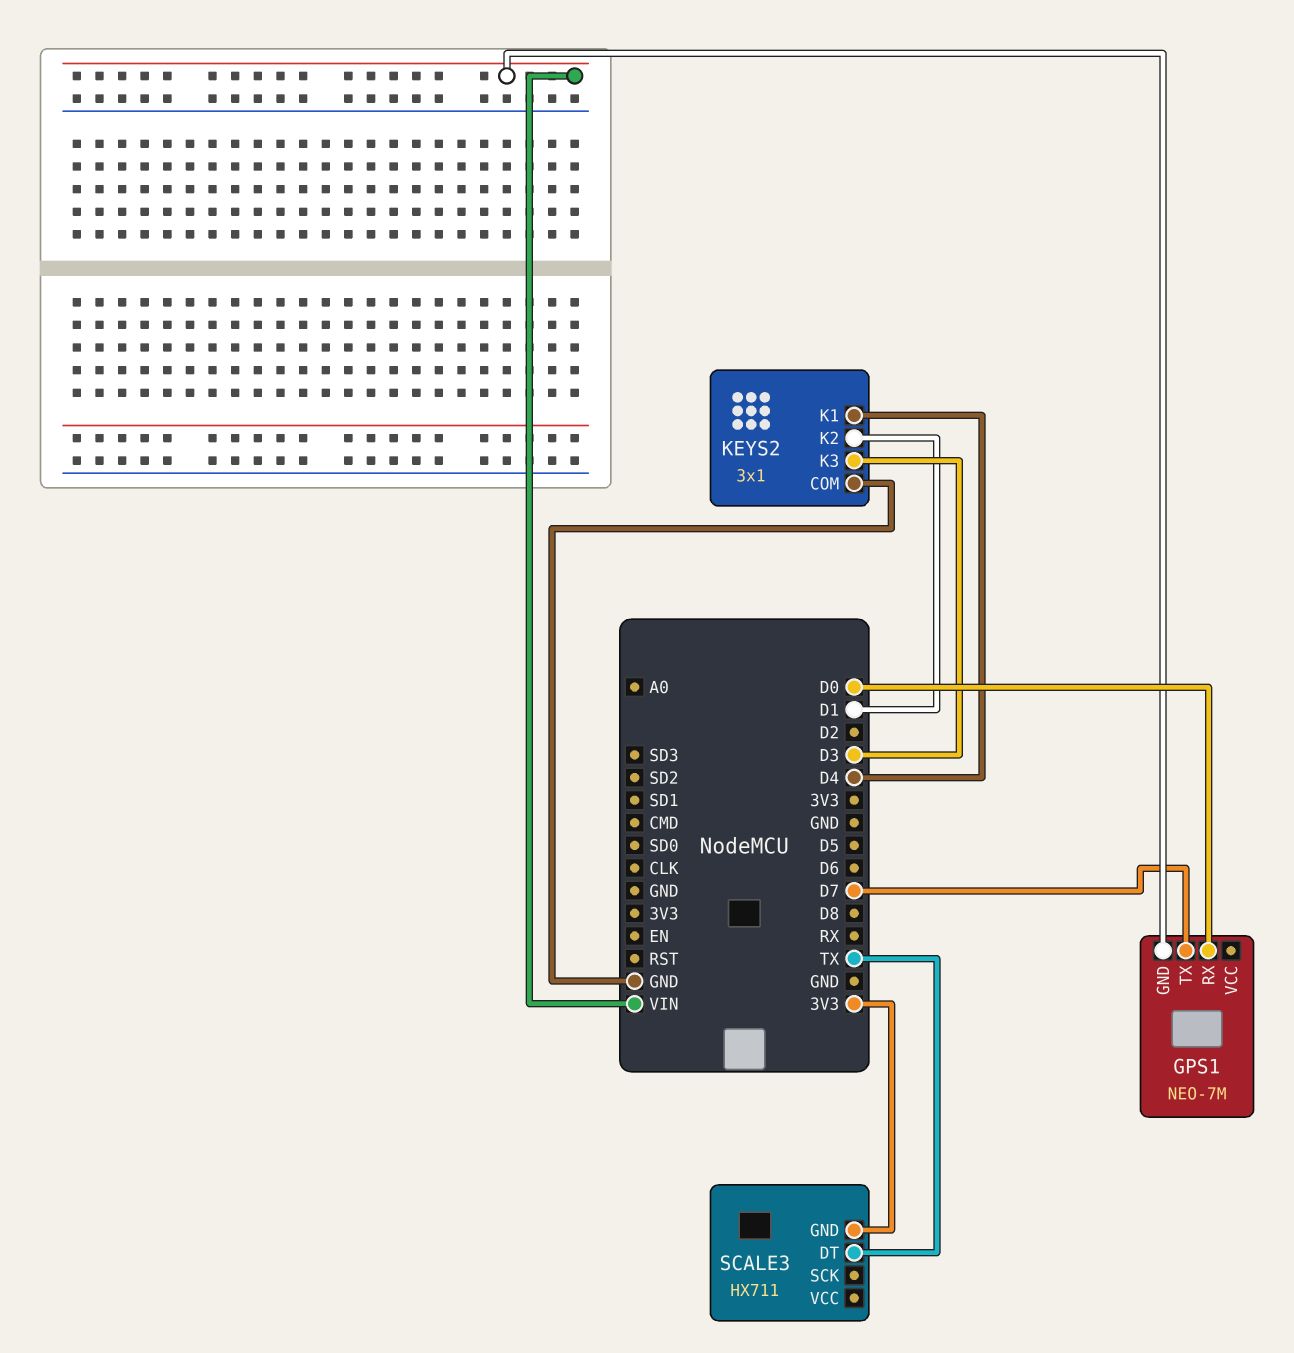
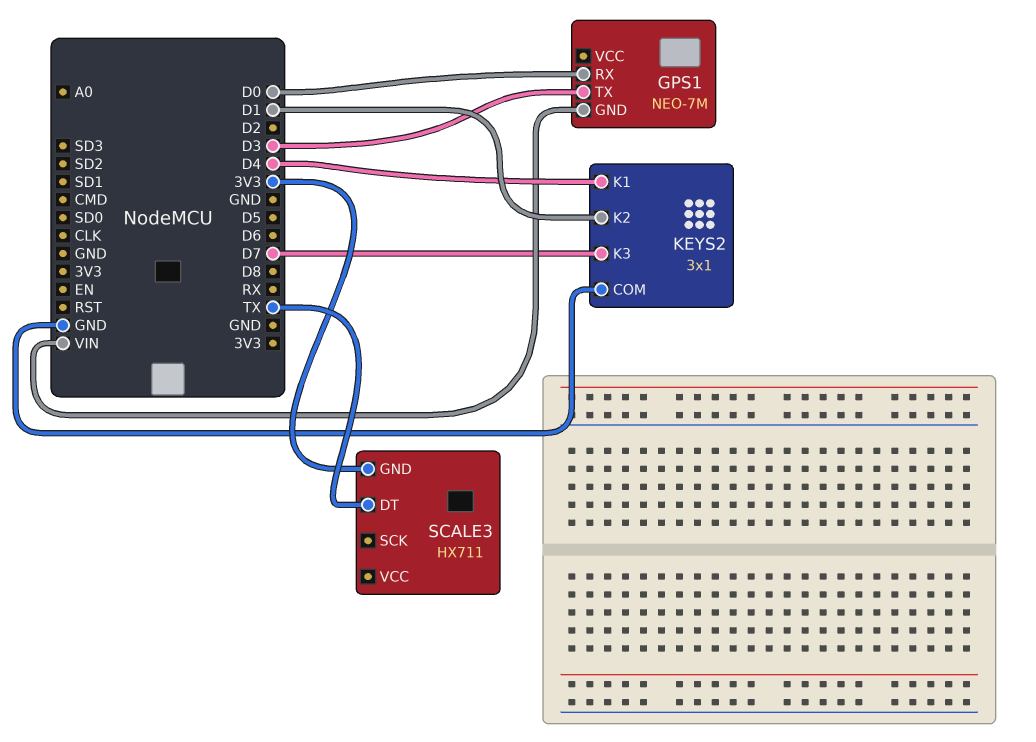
GPS1 pin TX: D7 -> D3
KEYS2 pin K3: D3 -> D7

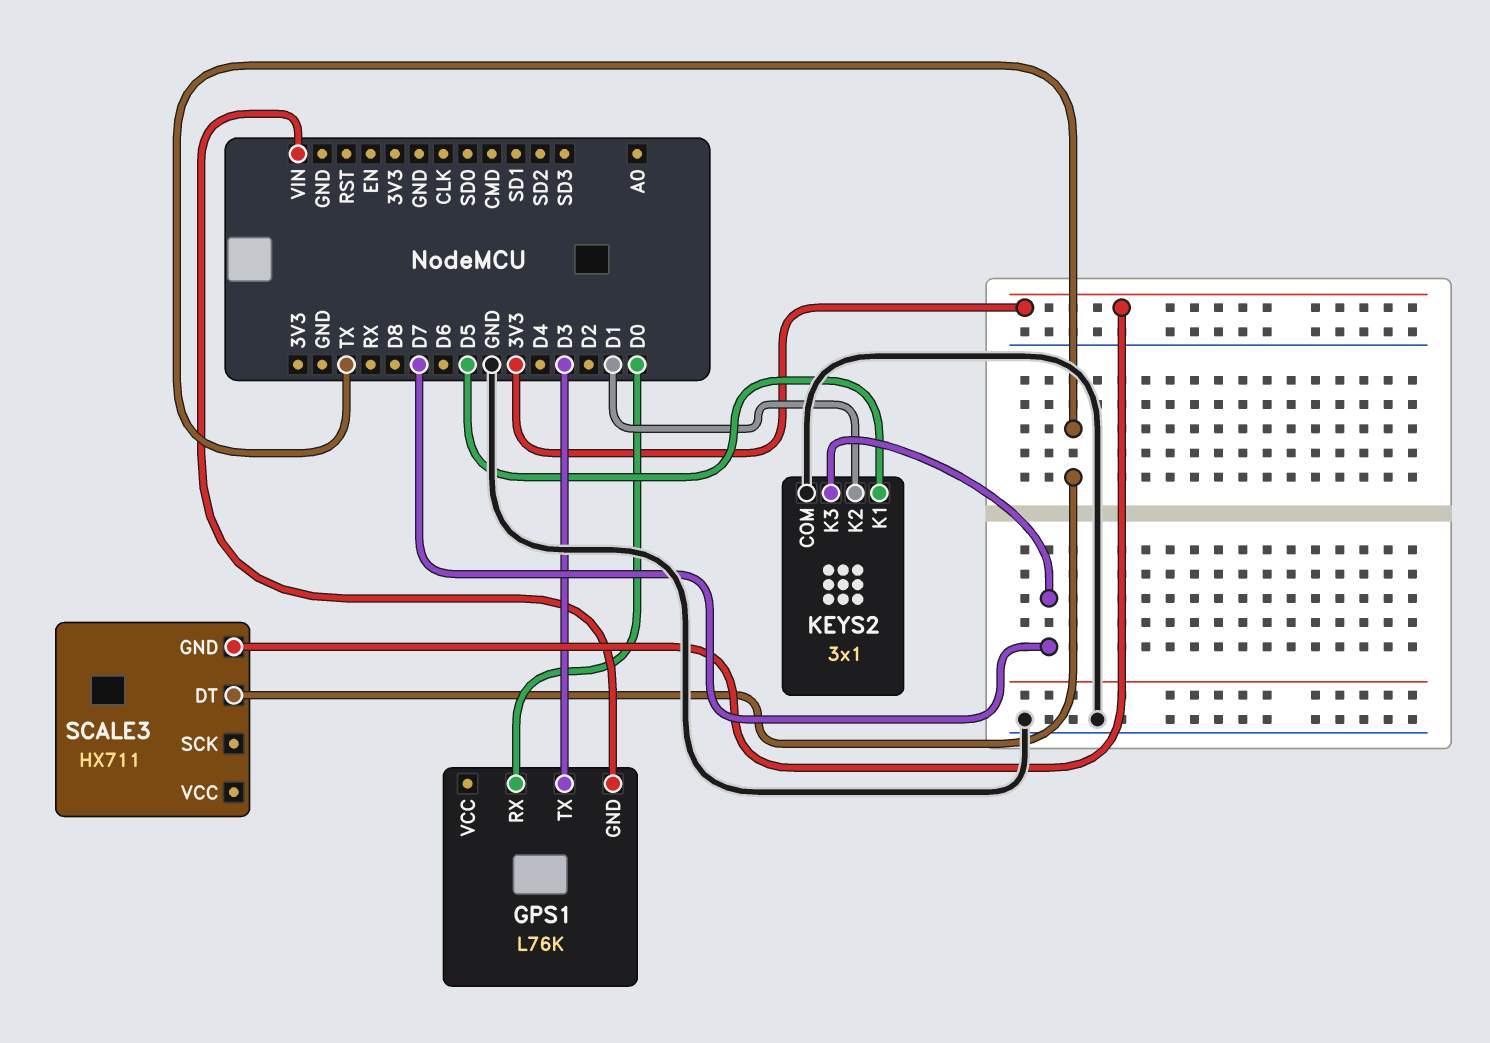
GPS1: NEO-7M -> L76K
KEYS2 pin K1: D4 -> D5

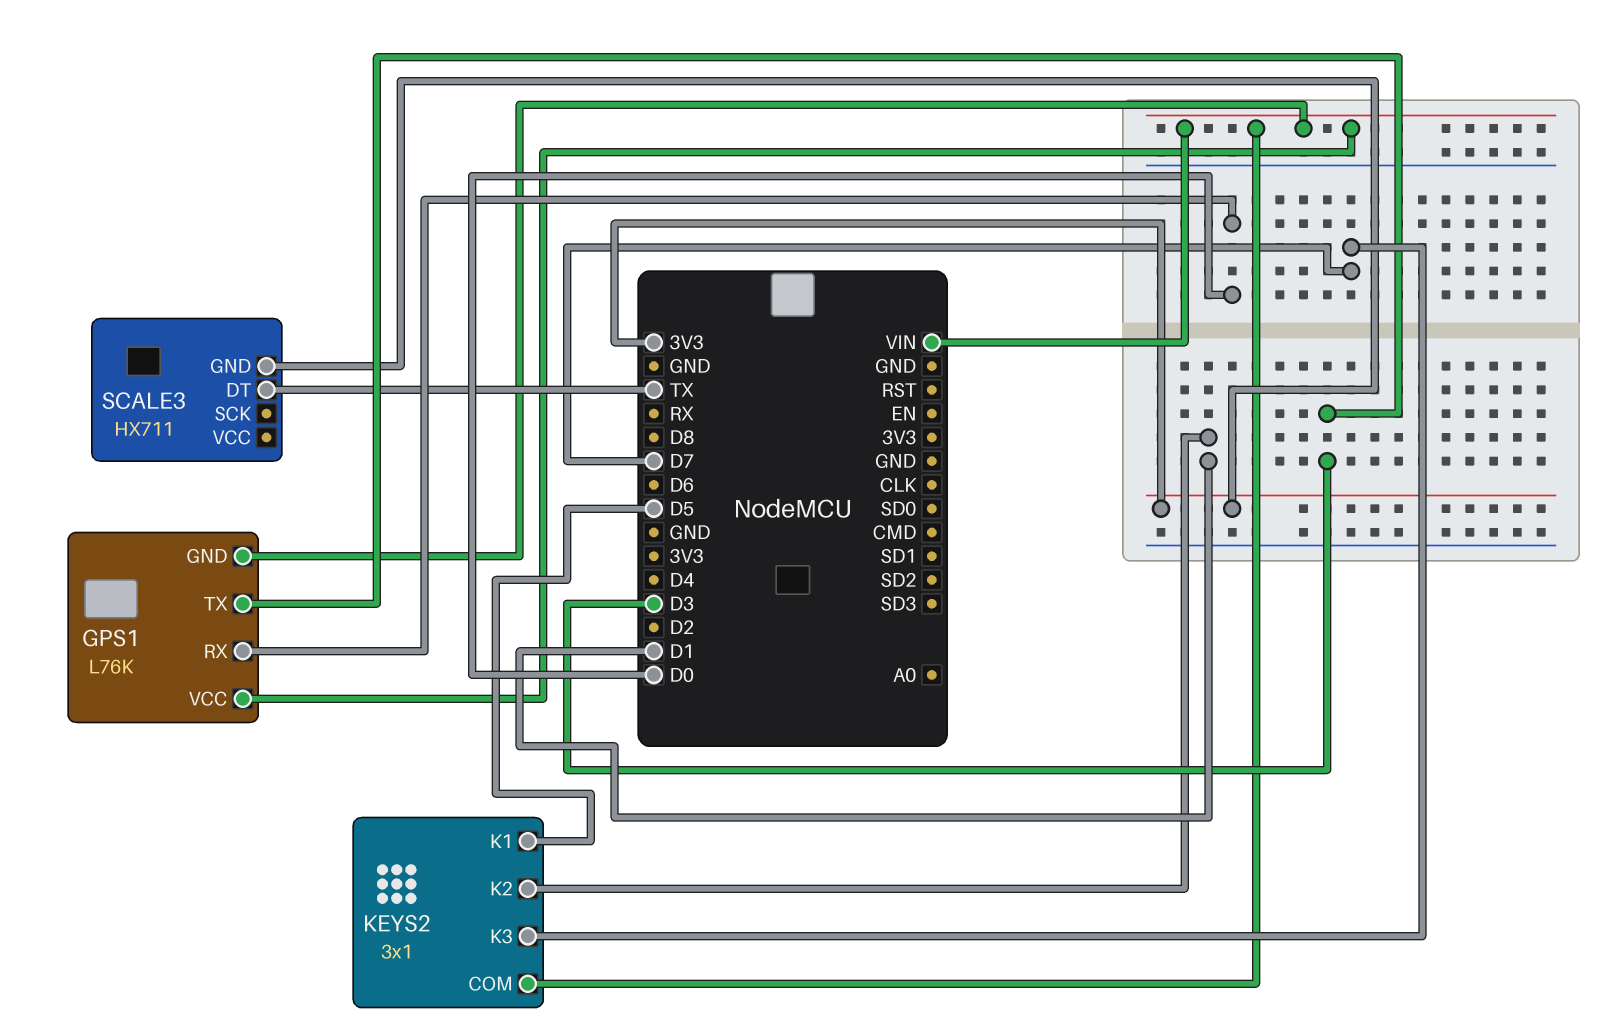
GPS1 pin VCC: none -> VIN
KEYS2 pin COM: GND -> VIN

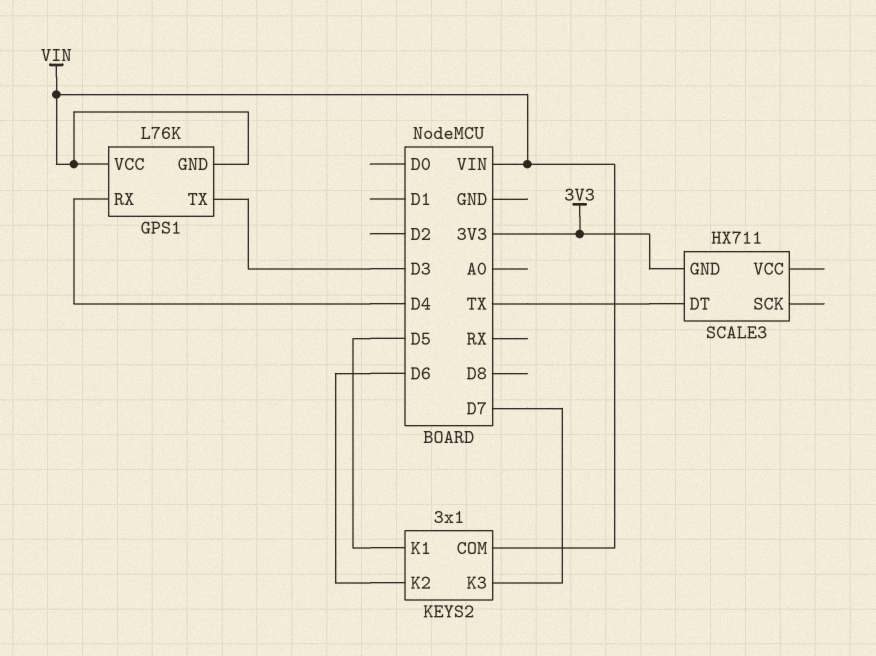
GPS1 pin RX: D0 -> D4
KEYS2 pin K2: D1 -> D6

